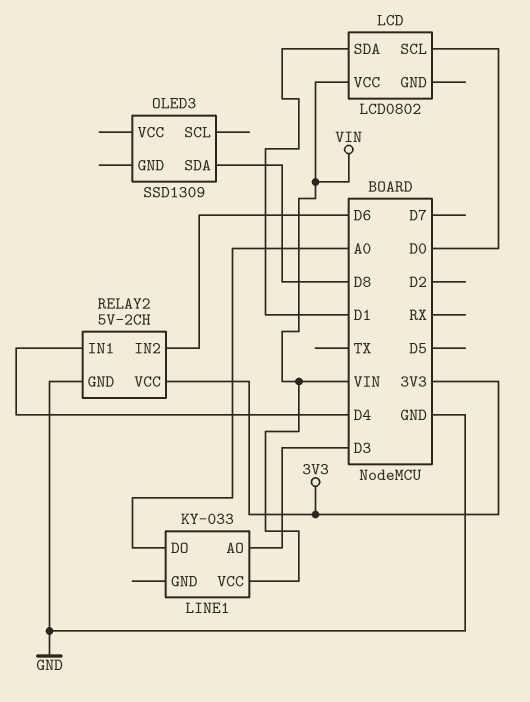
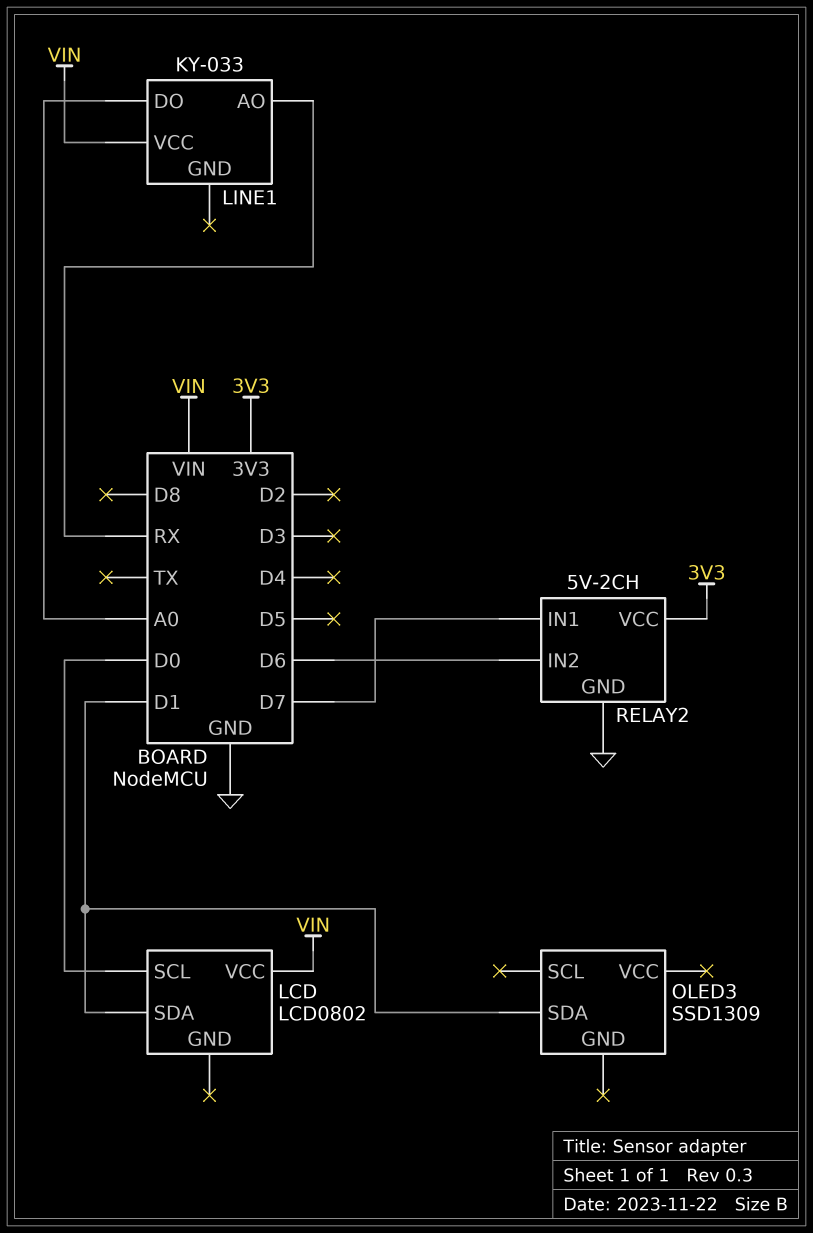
LINE1 pin AO: D3 -> RX
OLED3 pin SDA: D8 -> D1
RELAY2 pin IN1: D4 -> D7

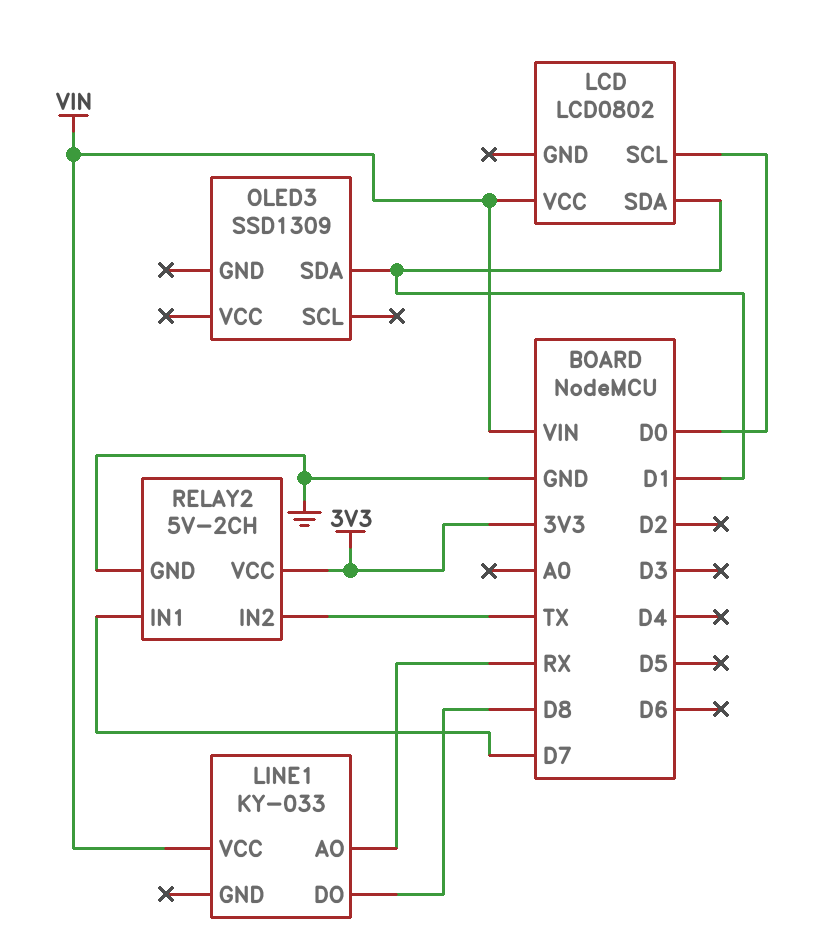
LINE1 pin DO: A0 -> D8
RELAY2 pin IN2: D6 -> TX

